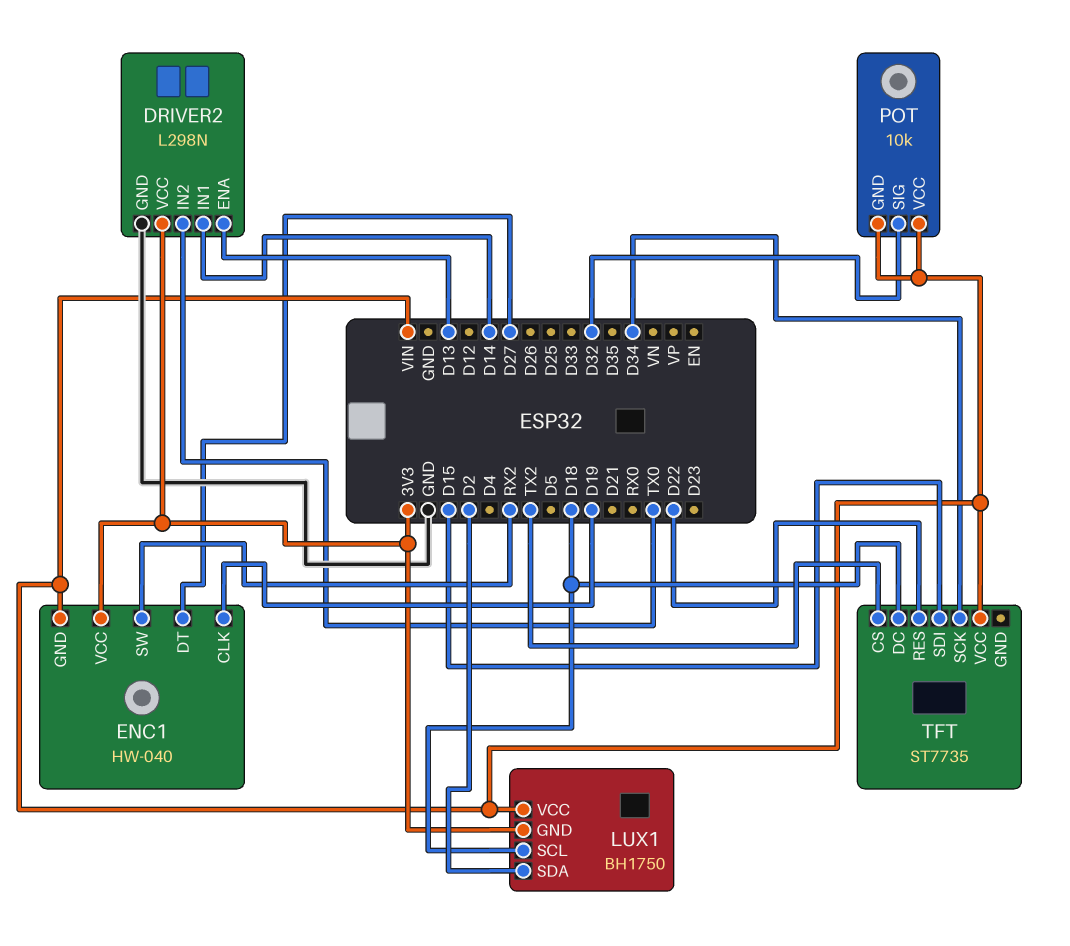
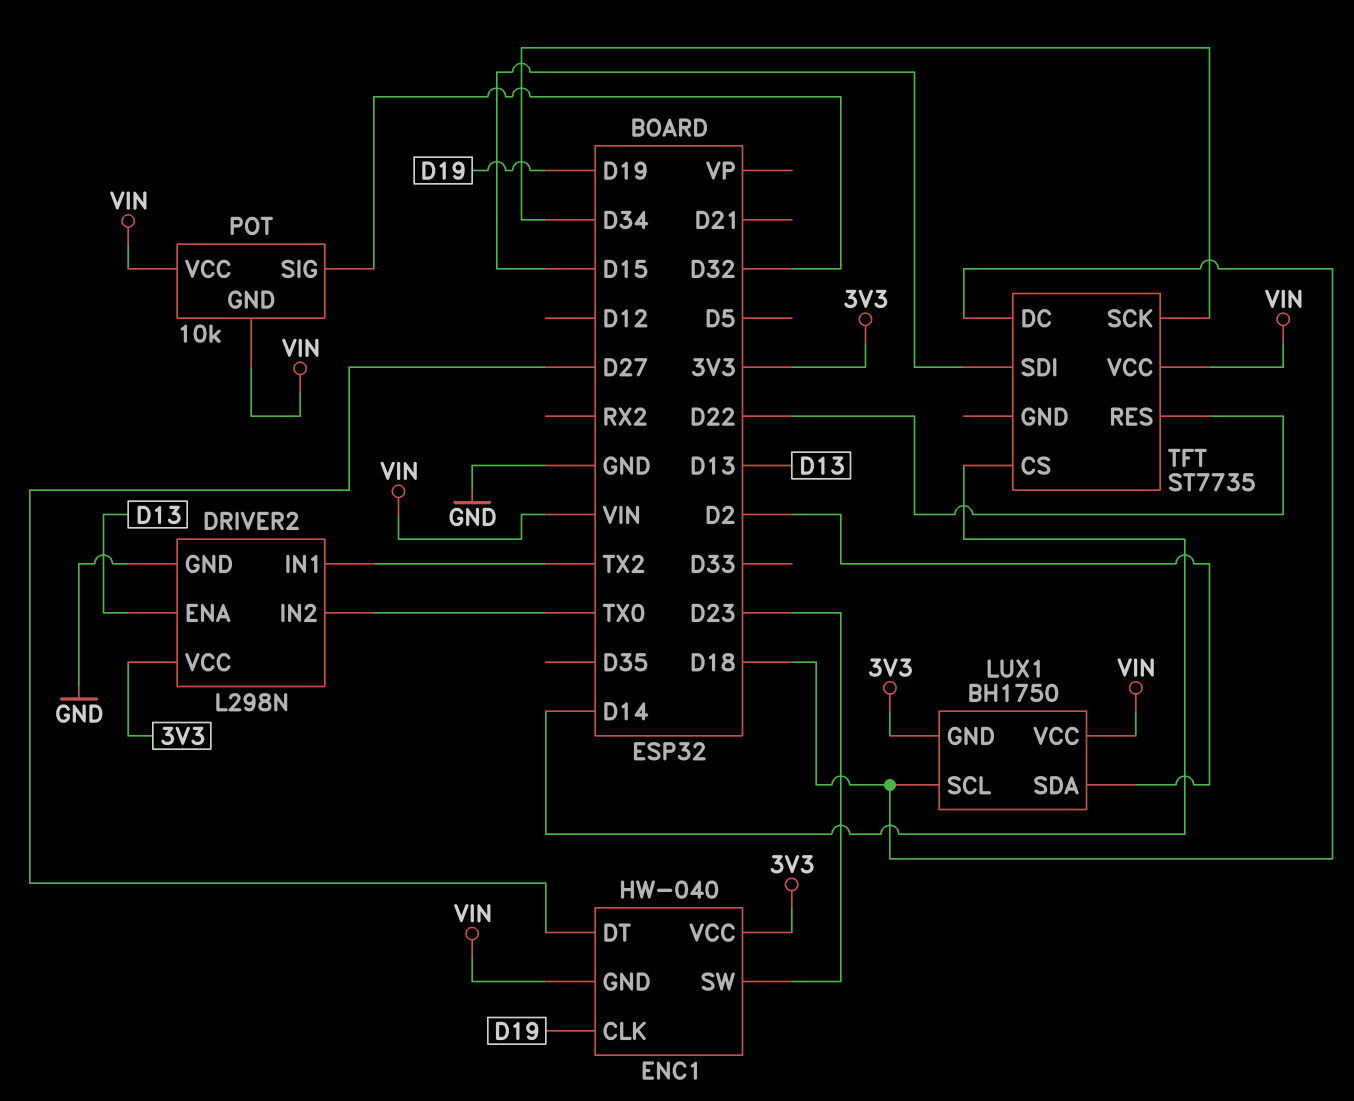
DRIVER2 pin IN1: D14 -> TX2
ENC1 pin SW: RX2 -> D23
TFT pin CS: TX2 -> D14

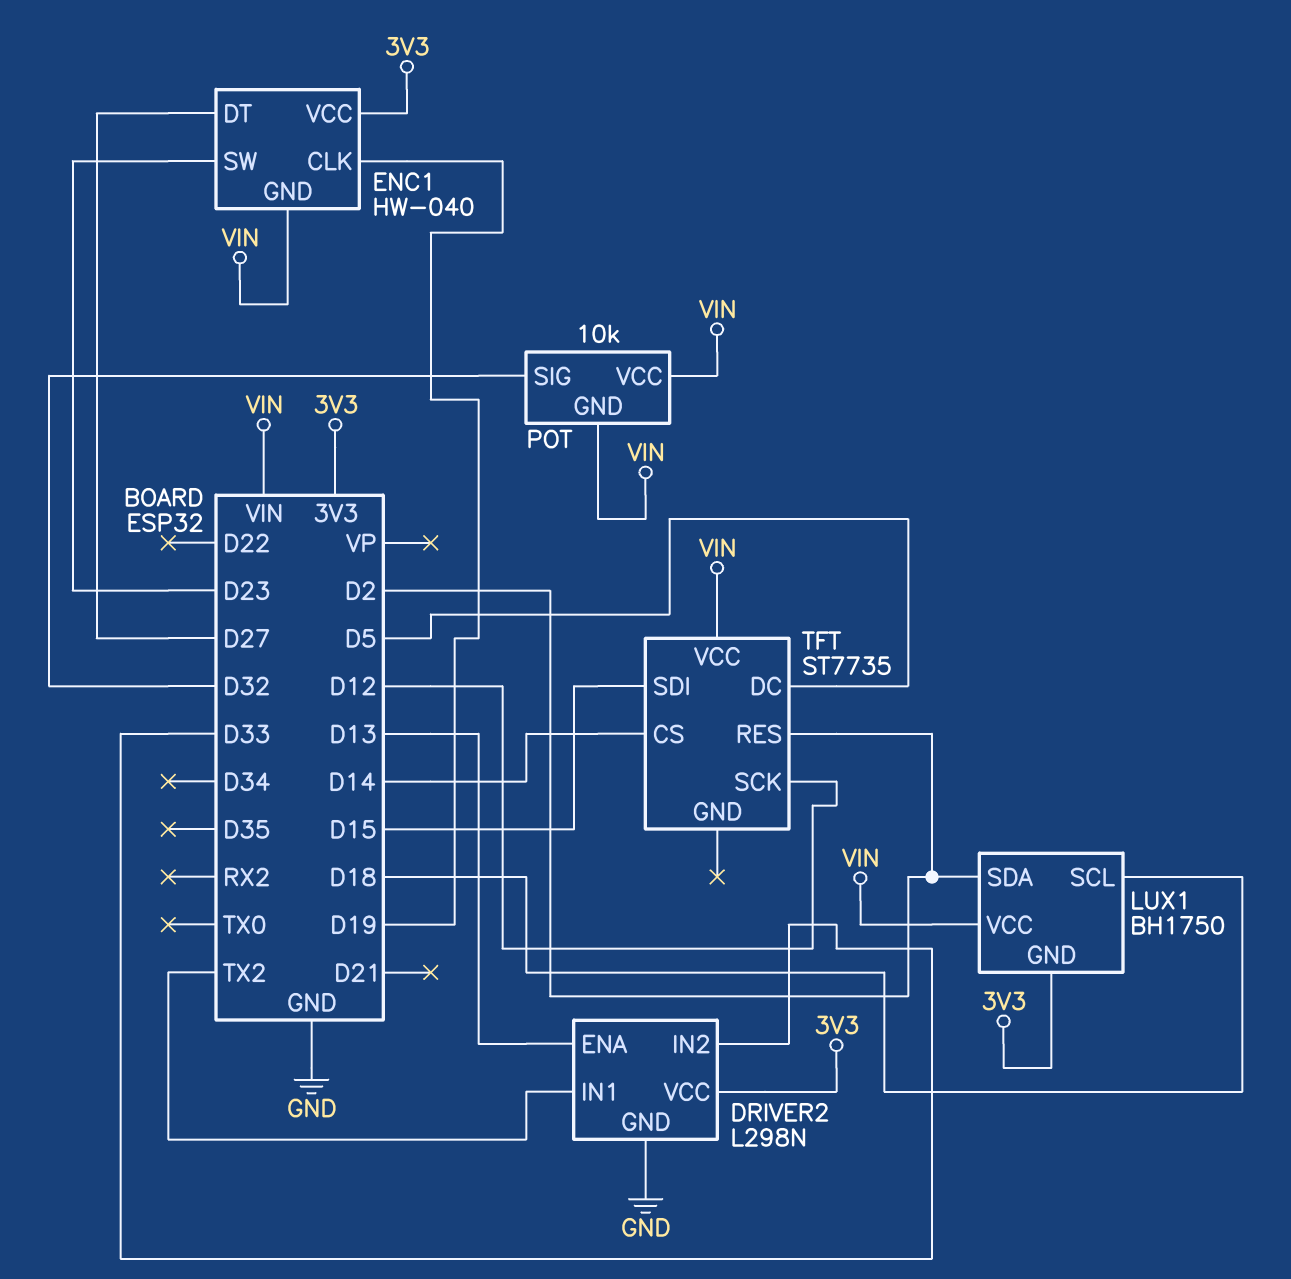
DRIVER2 pin IN2: TX0 -> D33
TFT pin DC: D18 -> D5
TFT pin RES: D22 -> D2
TFT pin SCK: D34 -> D12

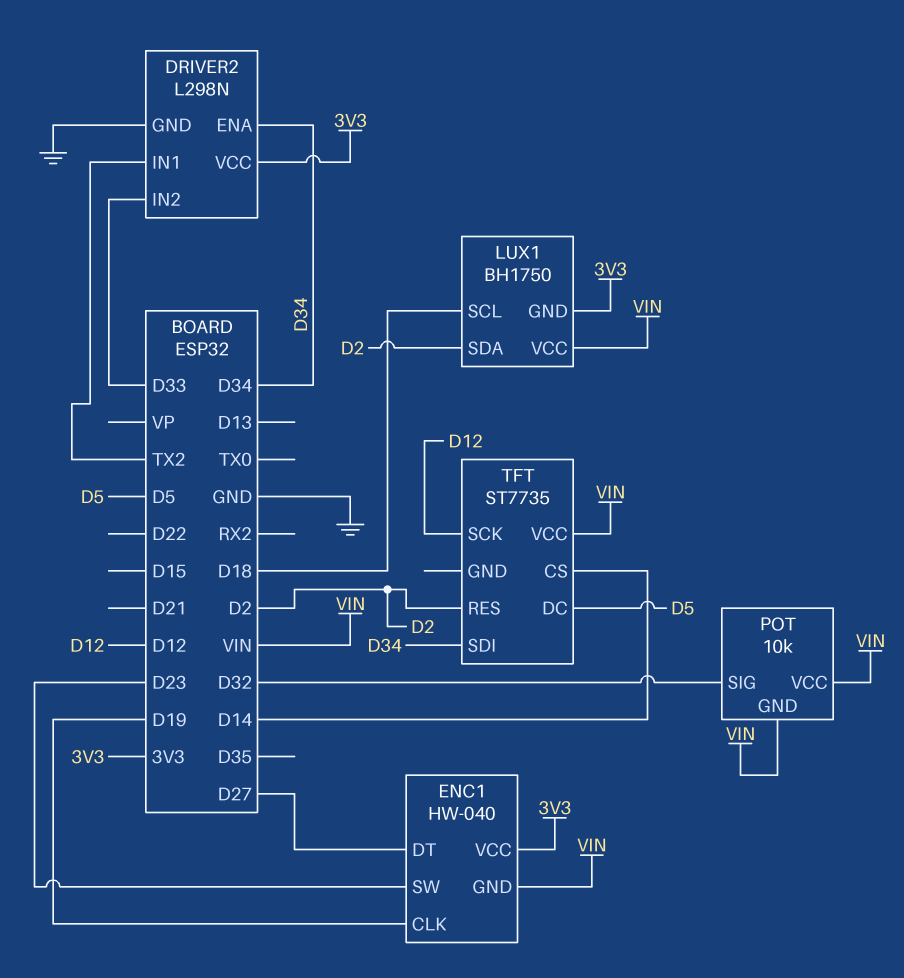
DRIVER2 pin ENA: D13 -> D34
TFT pin SDI: D15 -> D34

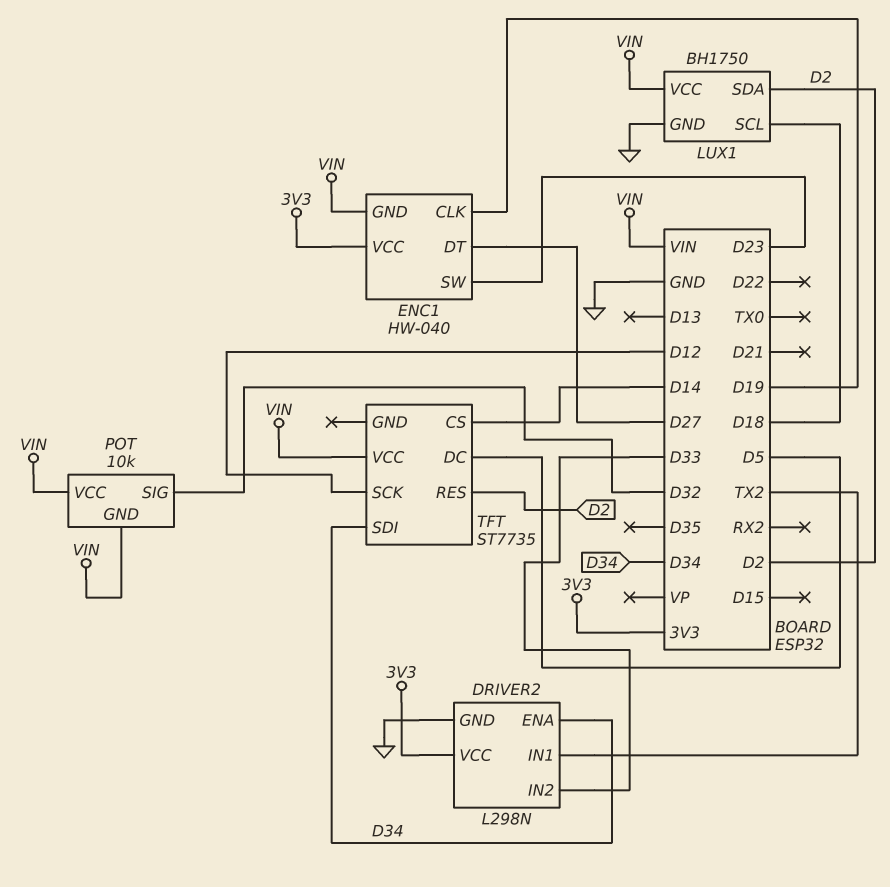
LUX1 pin GND: 3V3 -> GND

